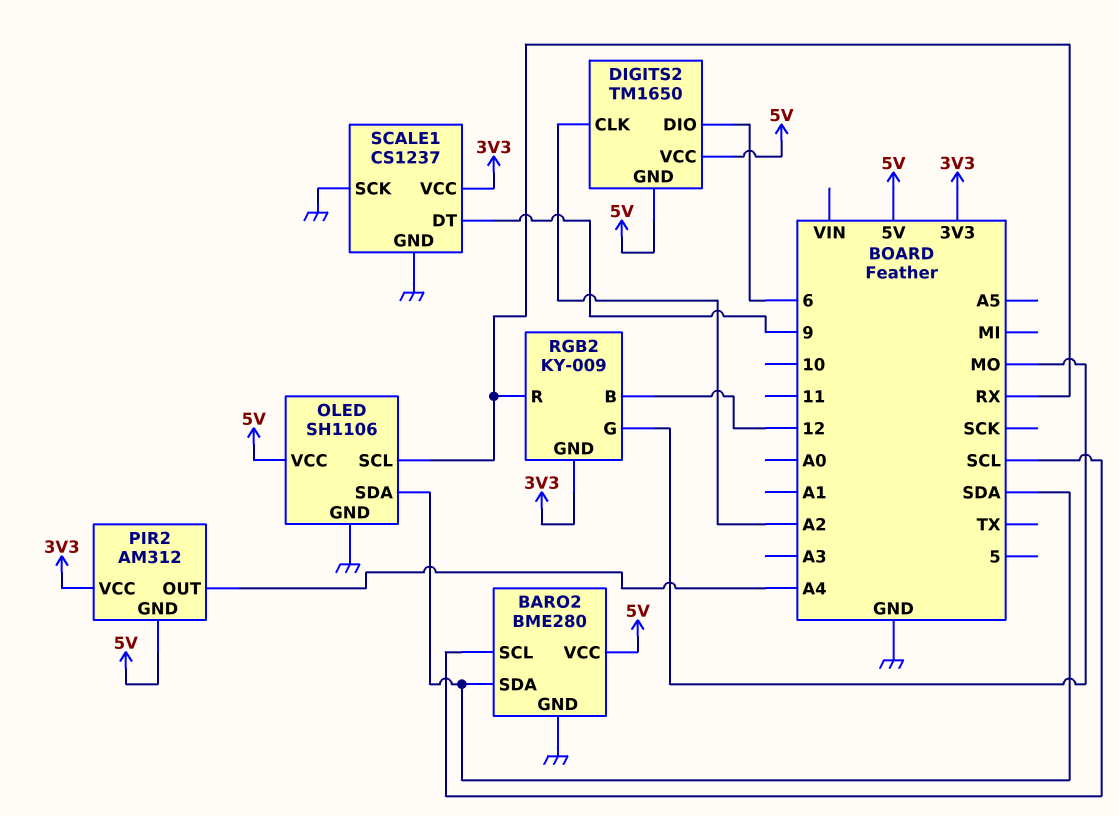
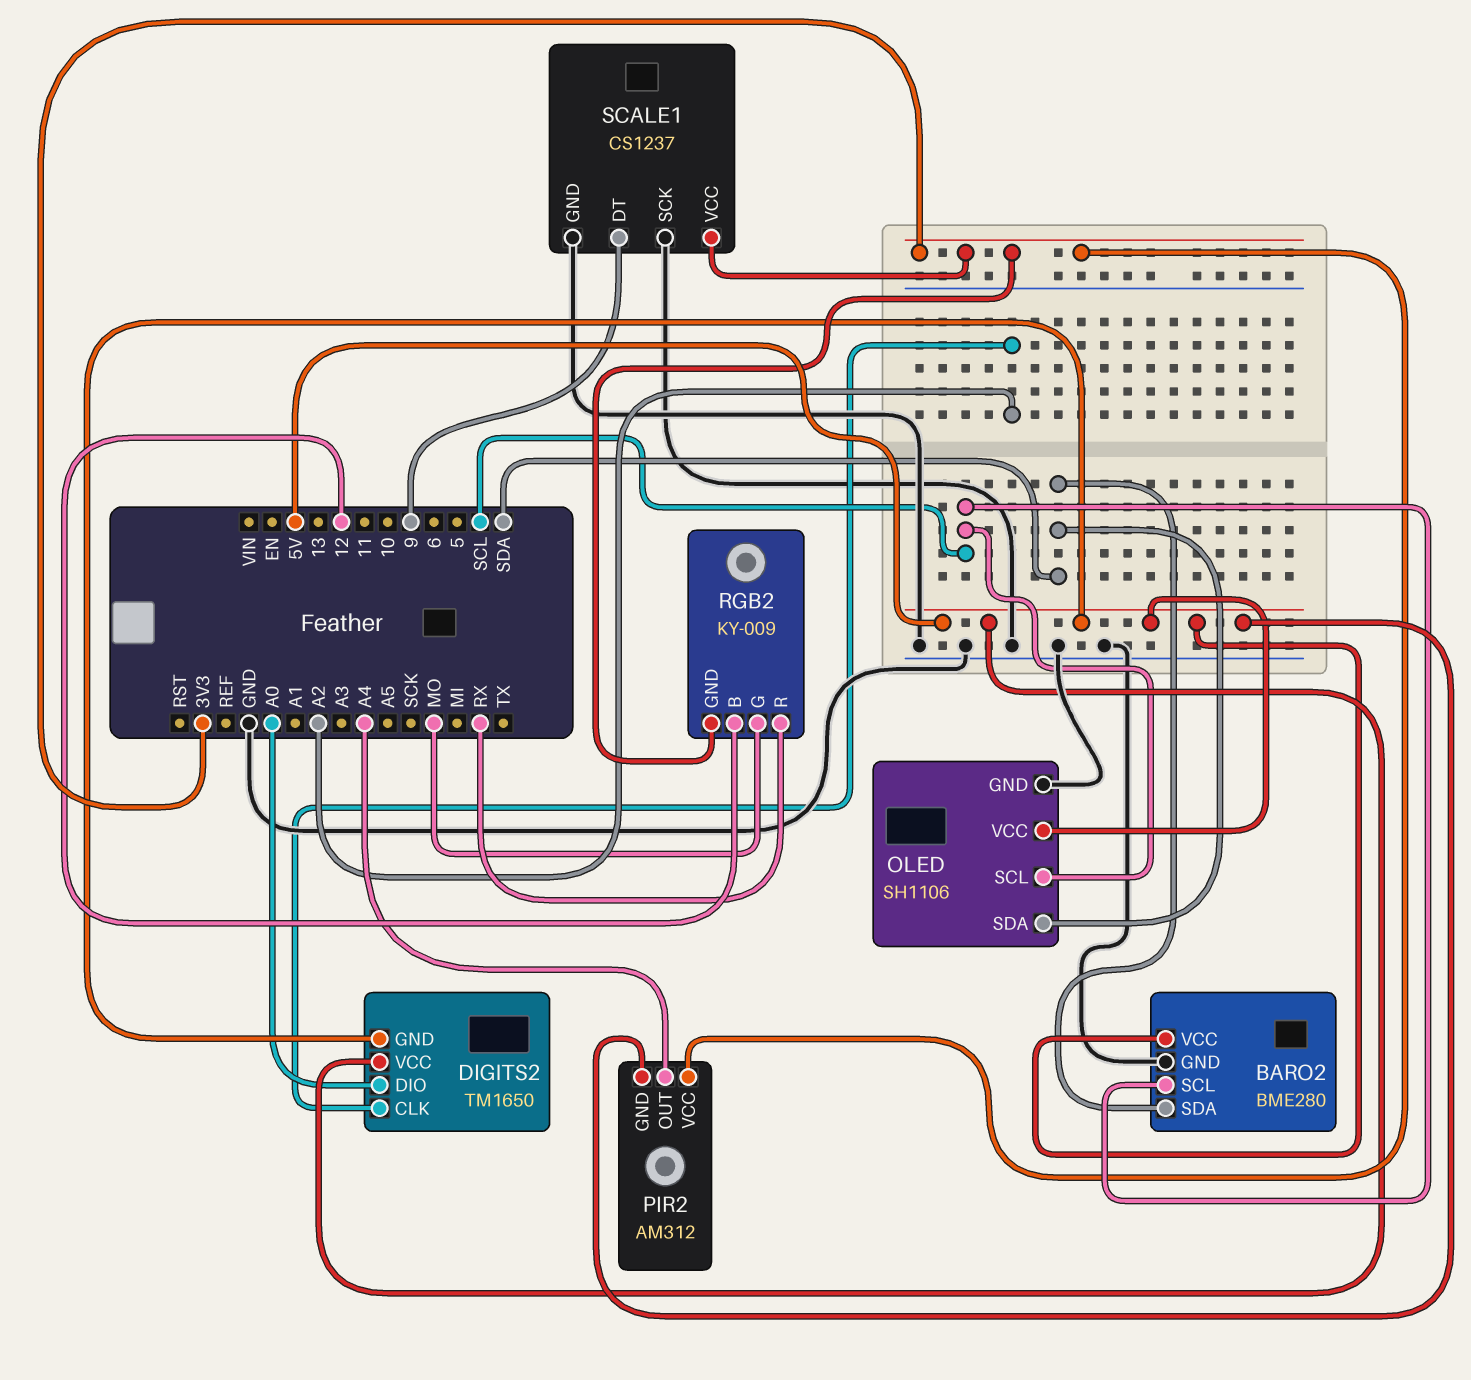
DIGITS2 pin DIO: 6 -> A0
OLED pin SCL: RX -> SCL

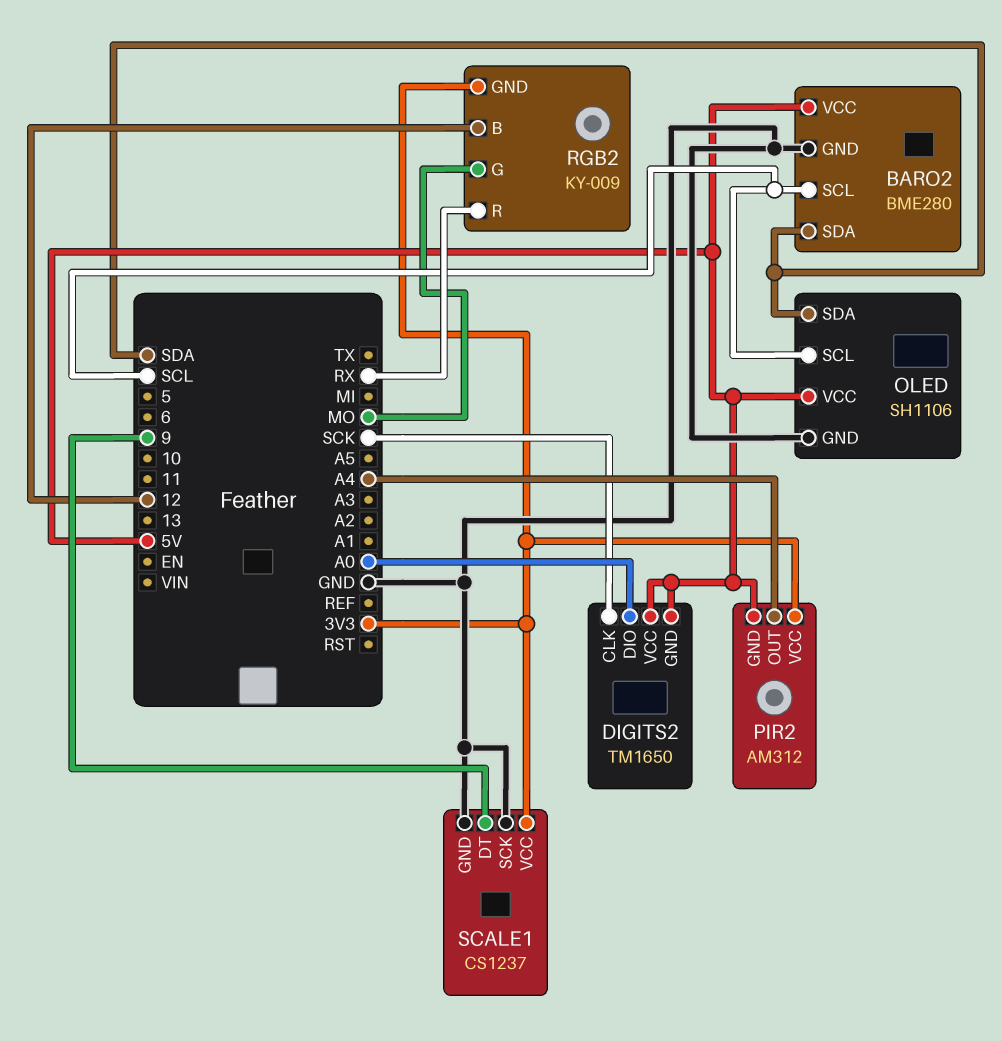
DIGITS2 pin CLK: A2 -> SCK

